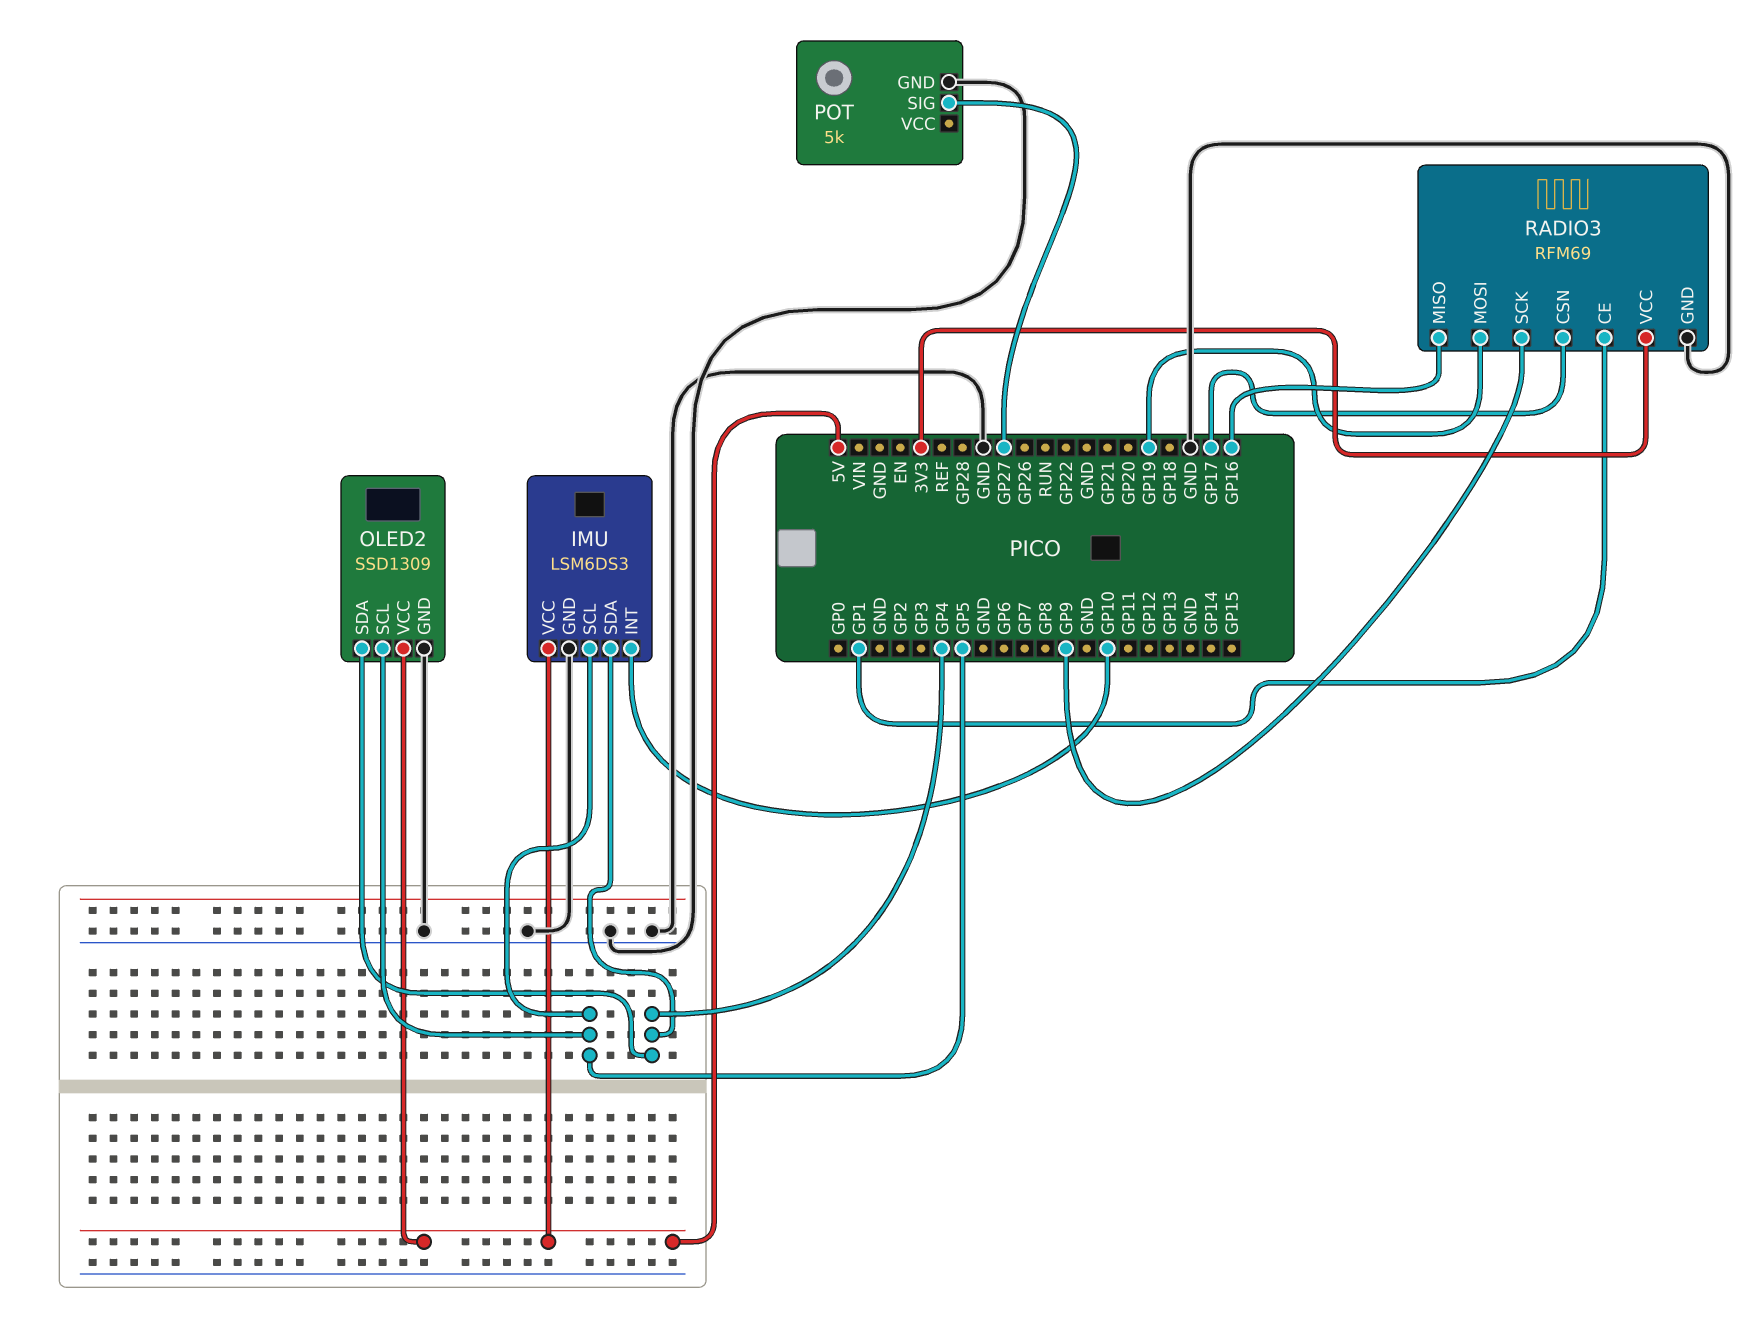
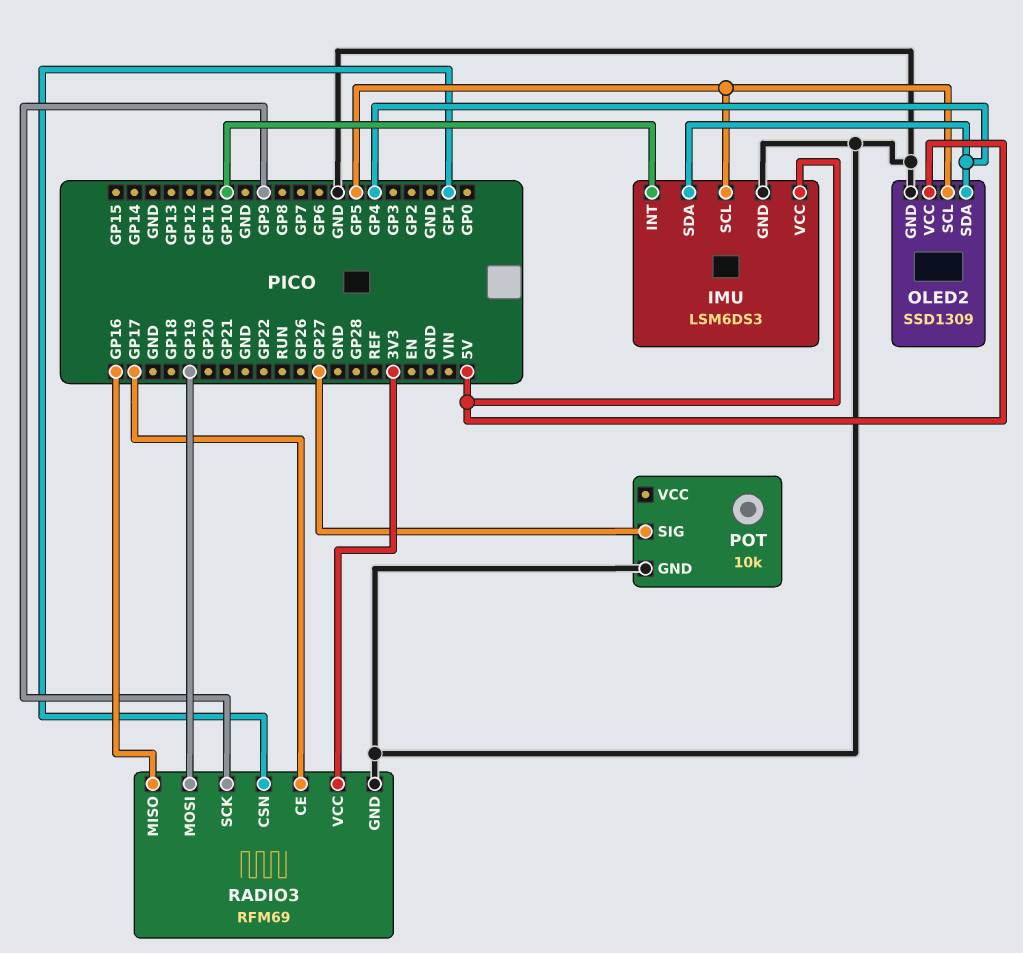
POT: 5k -> 10k
RADIO3 pin CE: GP1 -> GP17
RADIO3 pin CSN: GP17 -> GP1

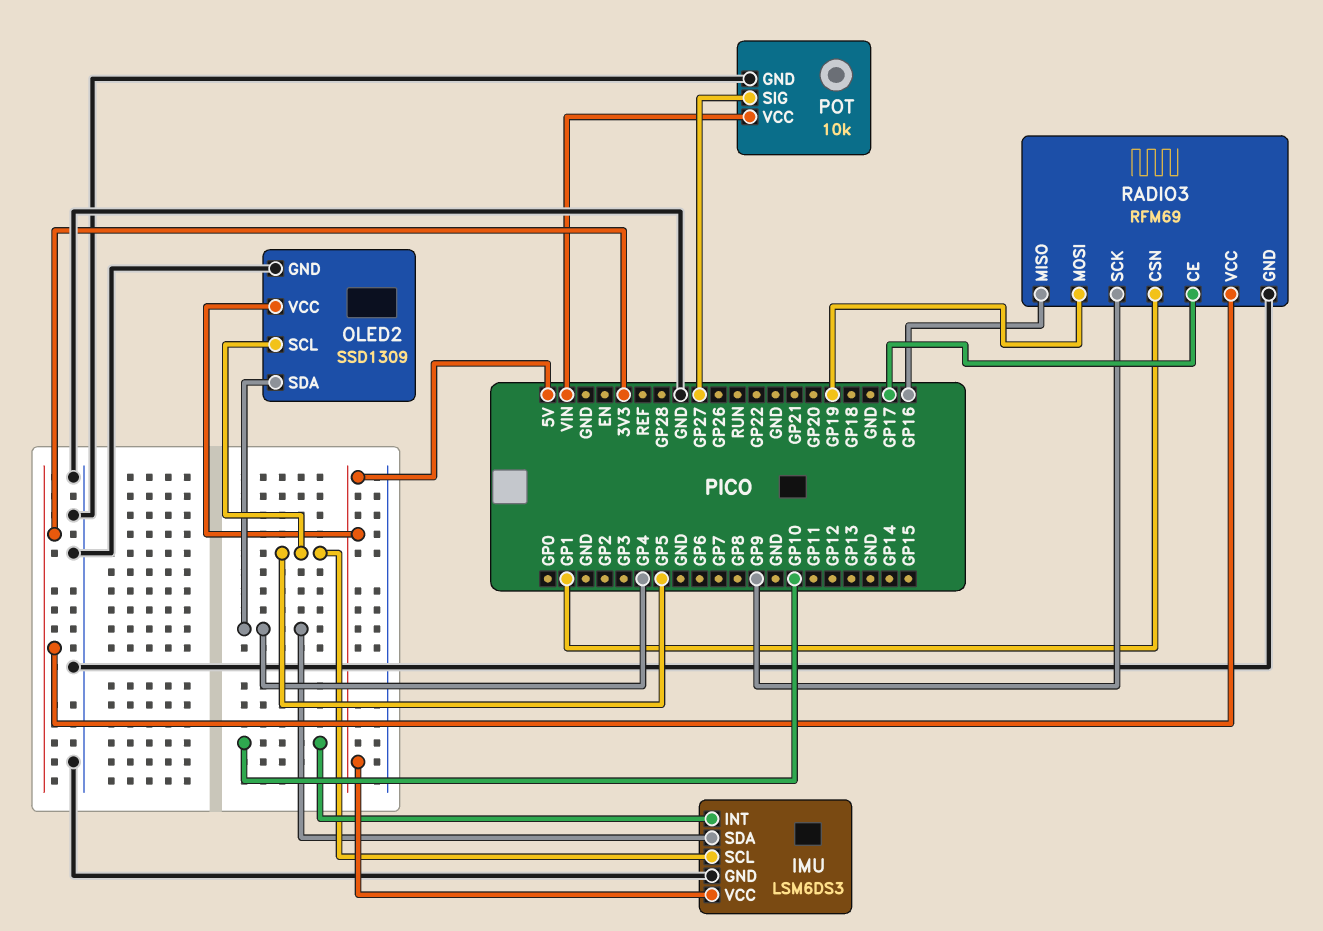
POT pin VCC: none -> VIN

